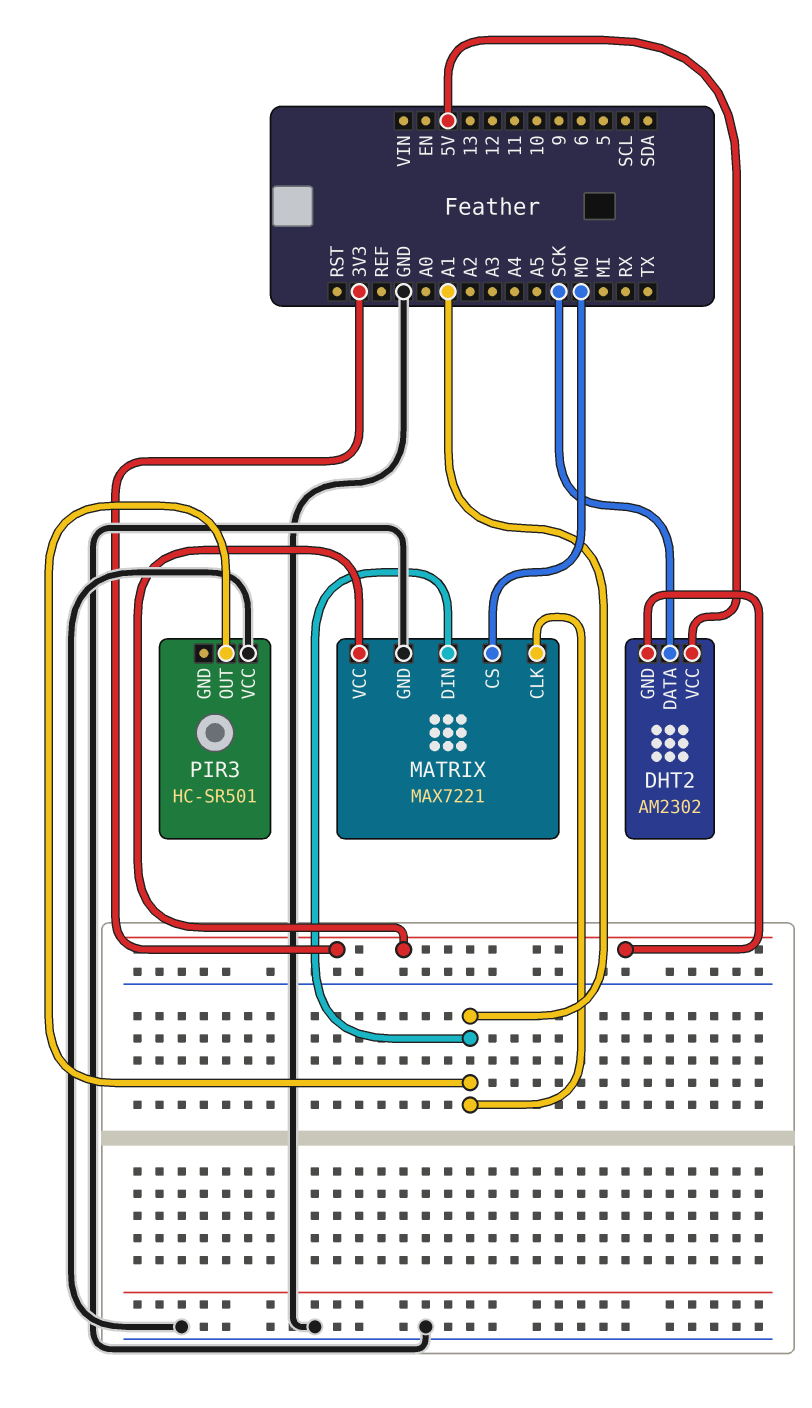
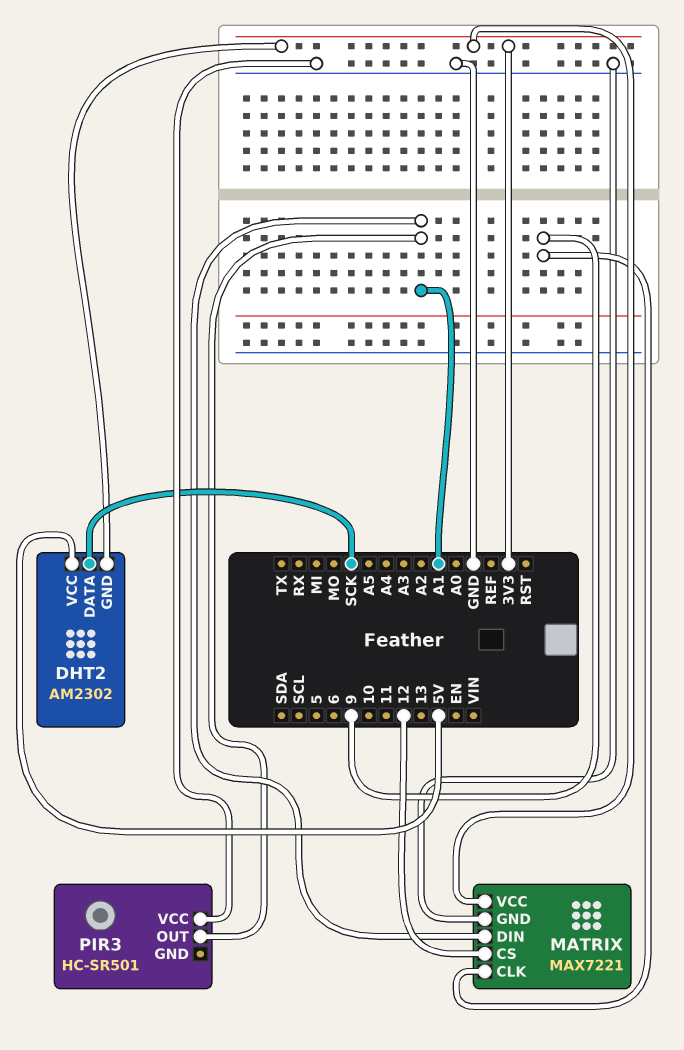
MATRIX pin CLK: A1 -> 9
MATRIX pin CS: MO -> 12

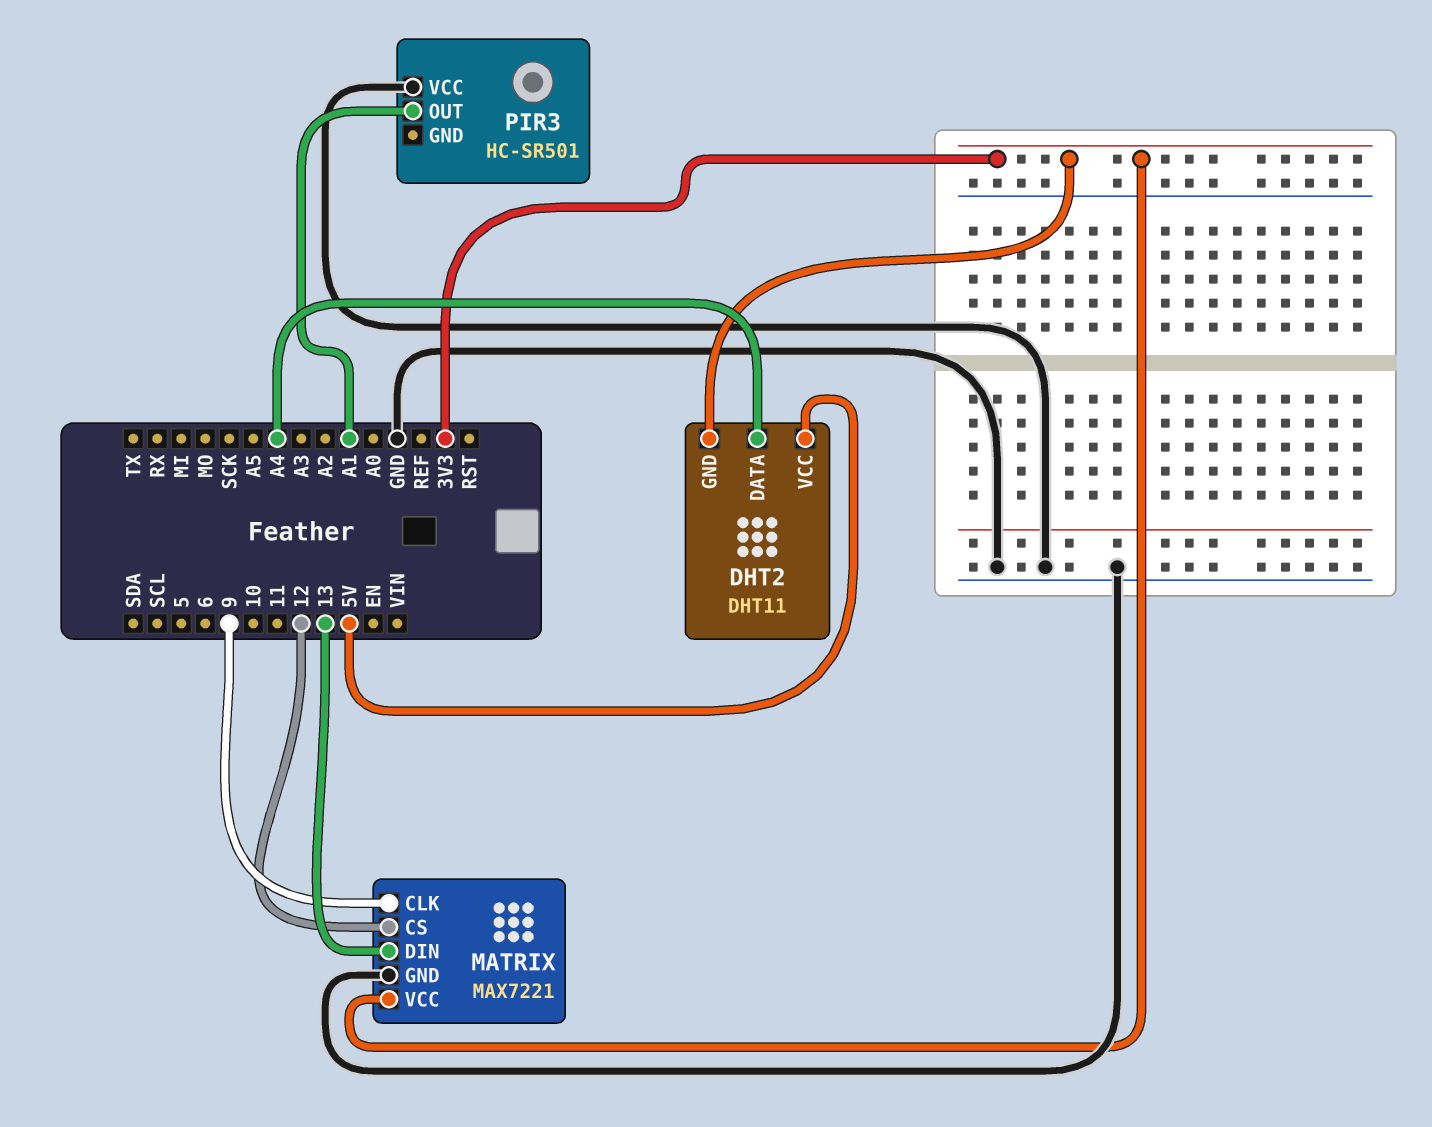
DHT2: AM2302 -> DHT11
DHT2 pin DATA: SCK -> A4
MATRIX pin DIN: A1 -> 13

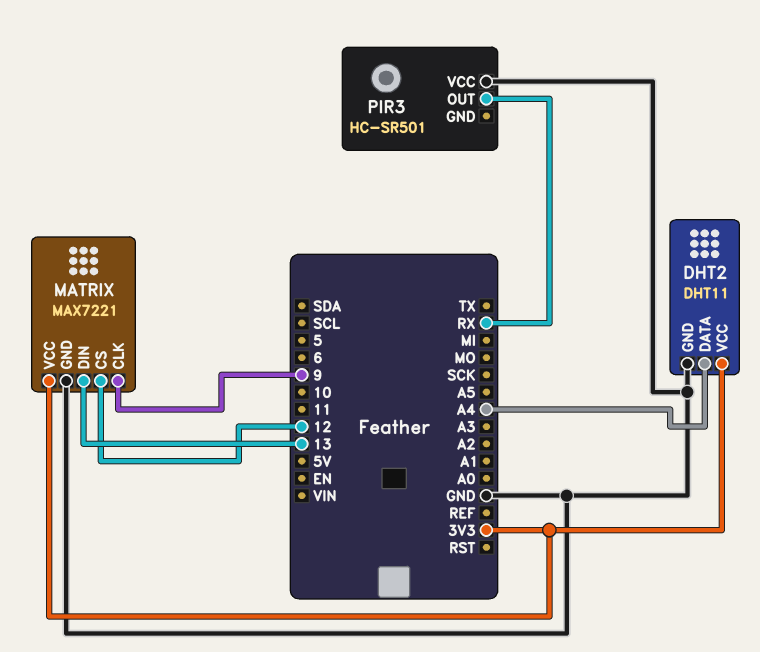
DHT2 pin GND: 3V3 -> GND
DHT2 pin VCC: 5V -> 3V3
PIR3 pin OUT: A1 -> RX

